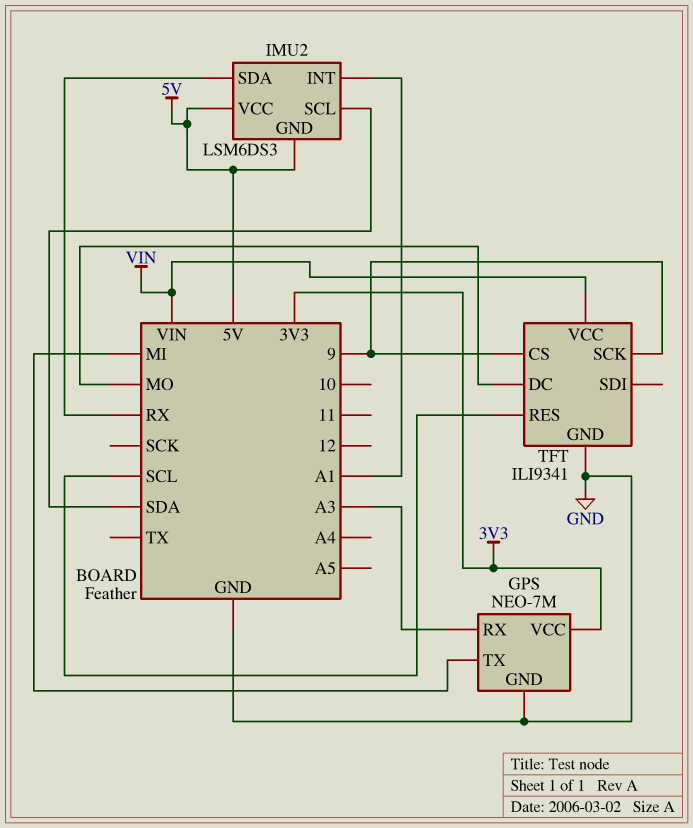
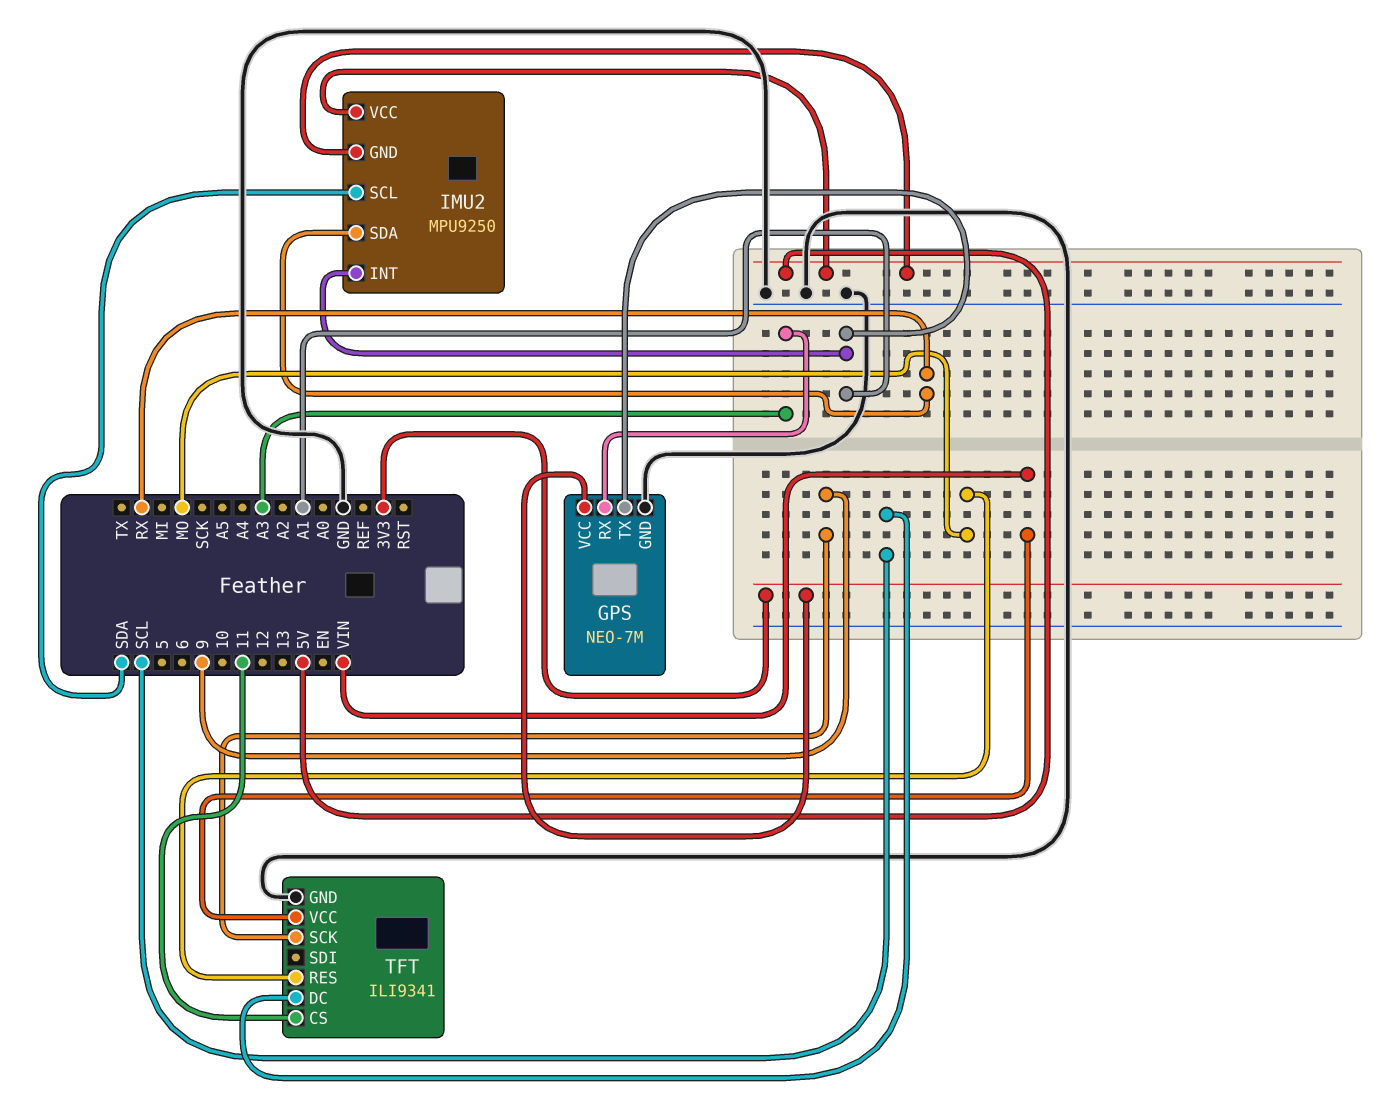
GPS pin TX: MI -> A1
IMU2: LSM6DS3 -> MPU9250
TFT pin CS: 9 -> 11
TFT pin DC: MO -> SCL
TFT pin RES: SCL -> MO

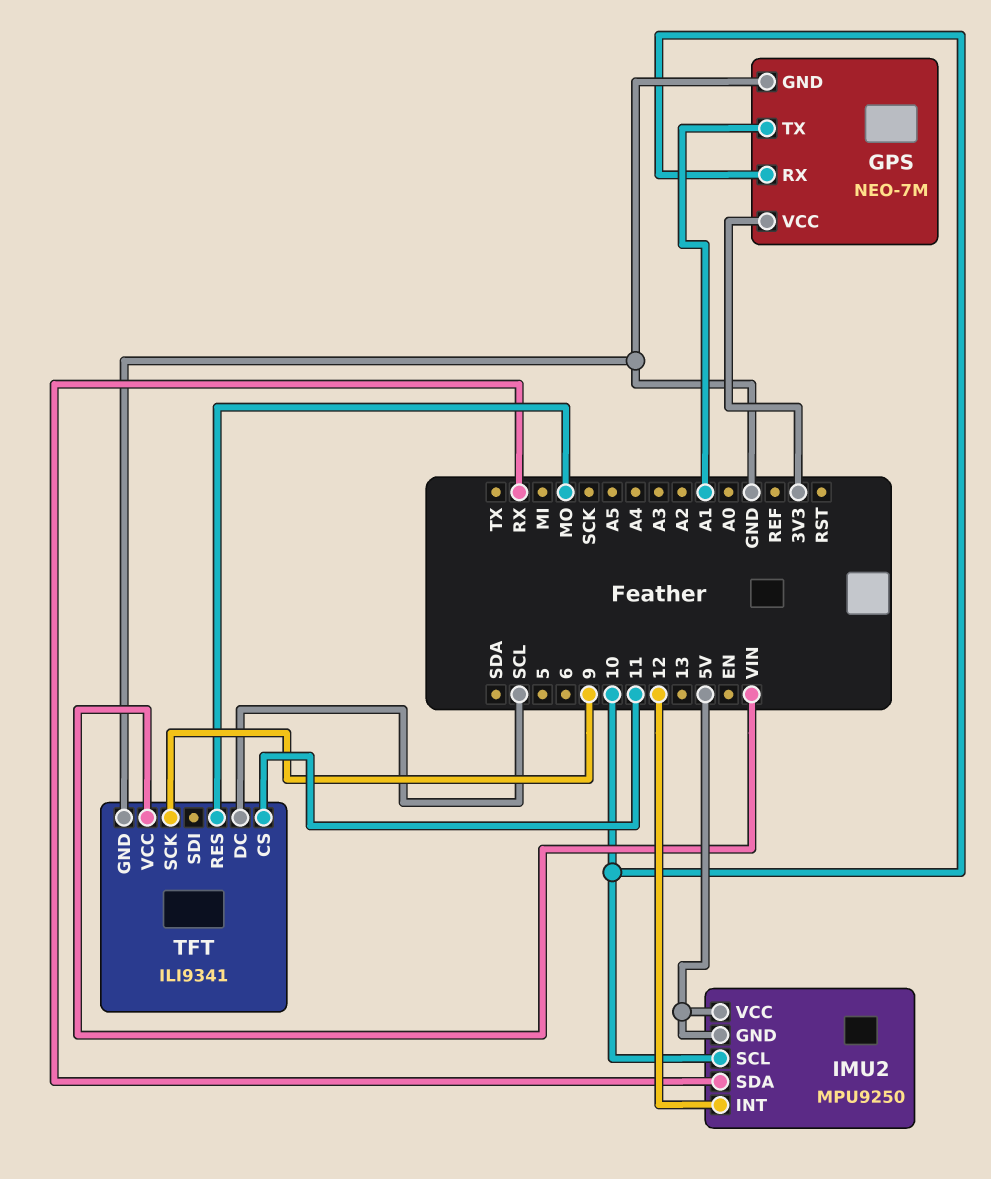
GPS pin RX: A3 -> 10
IMU2 pin INT: A1 -> 12
IMU2 pin SCL: SDA -> 10

